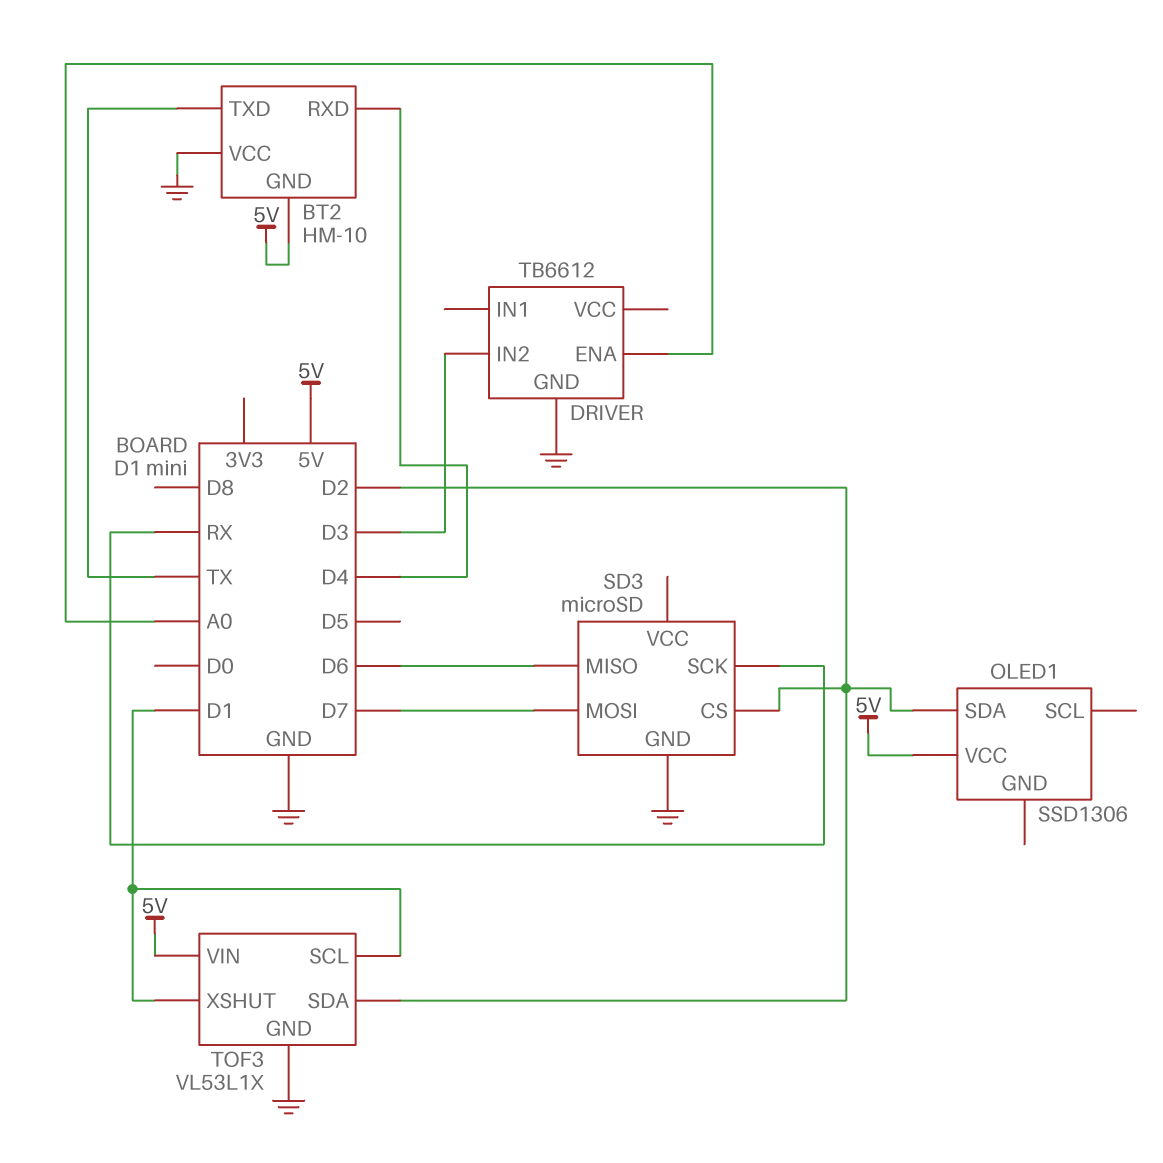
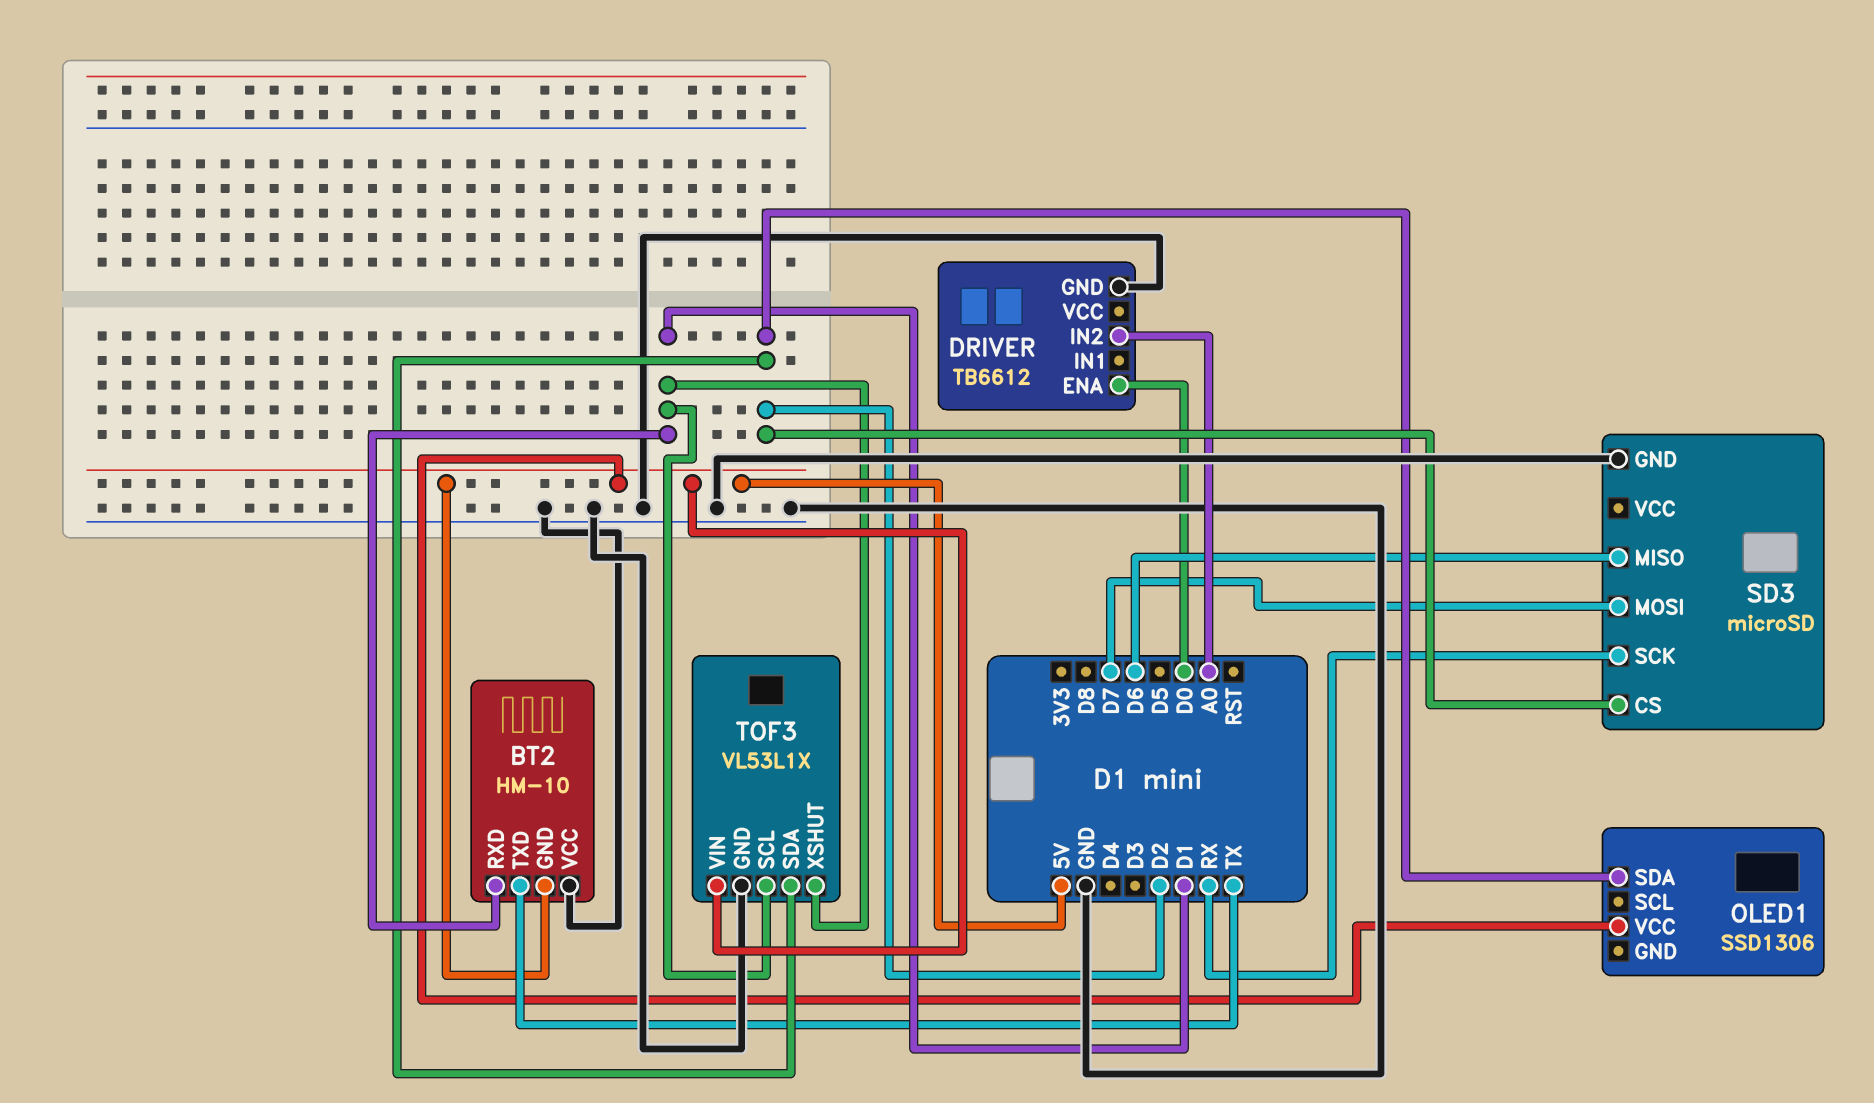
BT2 pin RXD: D4 -> D1
DRIVER pin ENA: A0 -> D0
DRIVER pin IN2: D3 -> A0

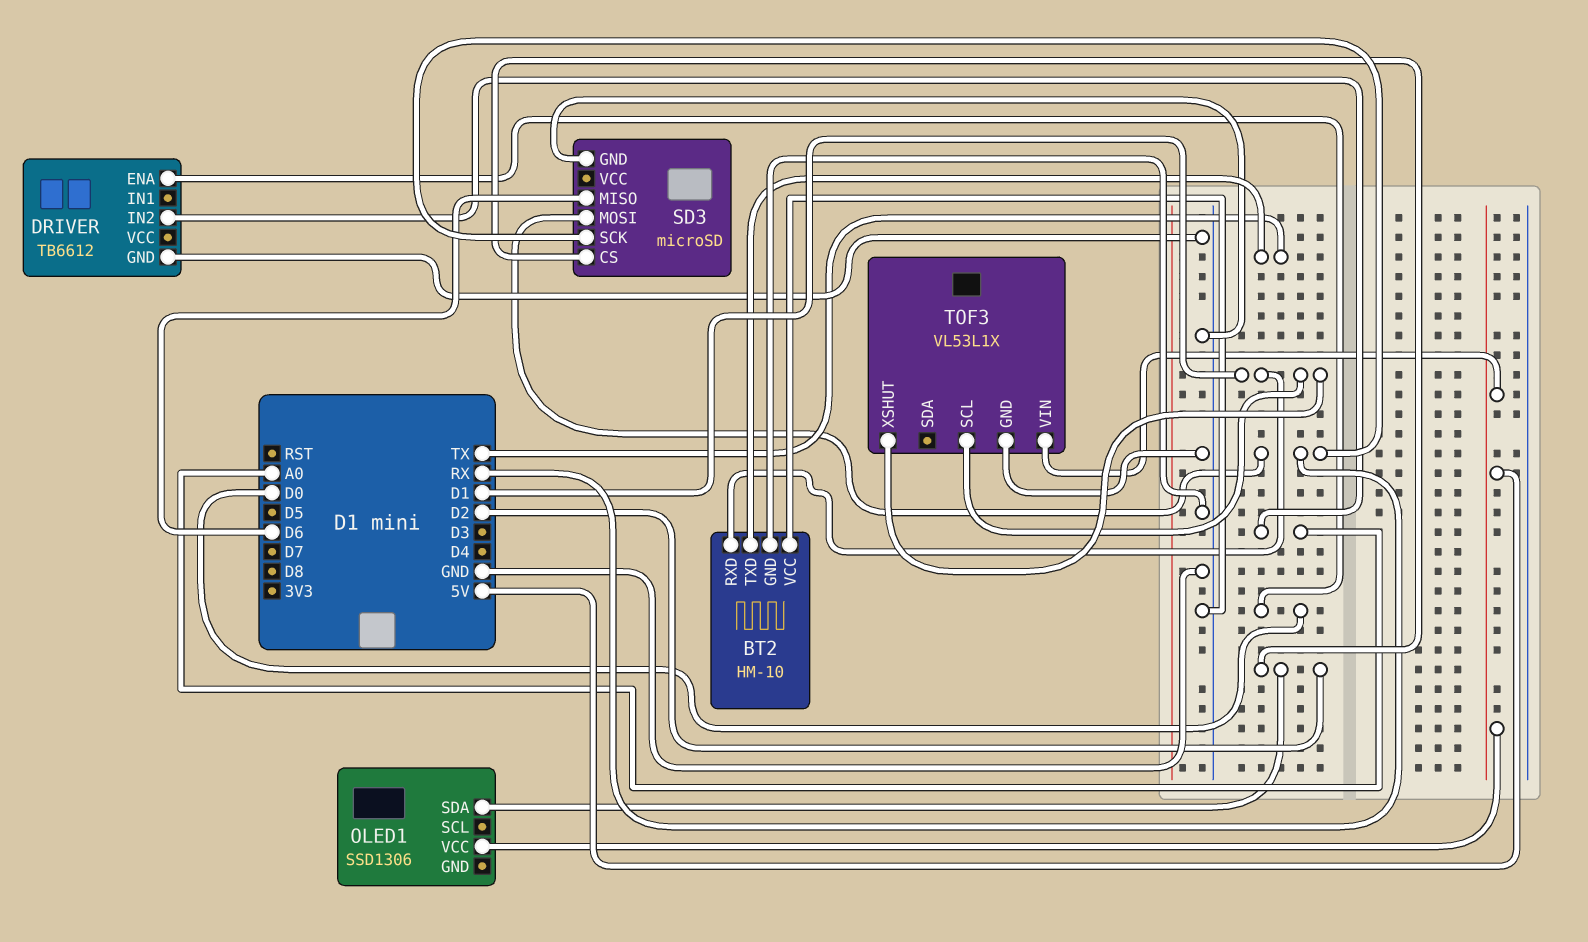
BT2 pin GND: 5V -> GND
SD3 pin MOSI: D7 -> RX
TOF3 pin SDA: D2 -> none

